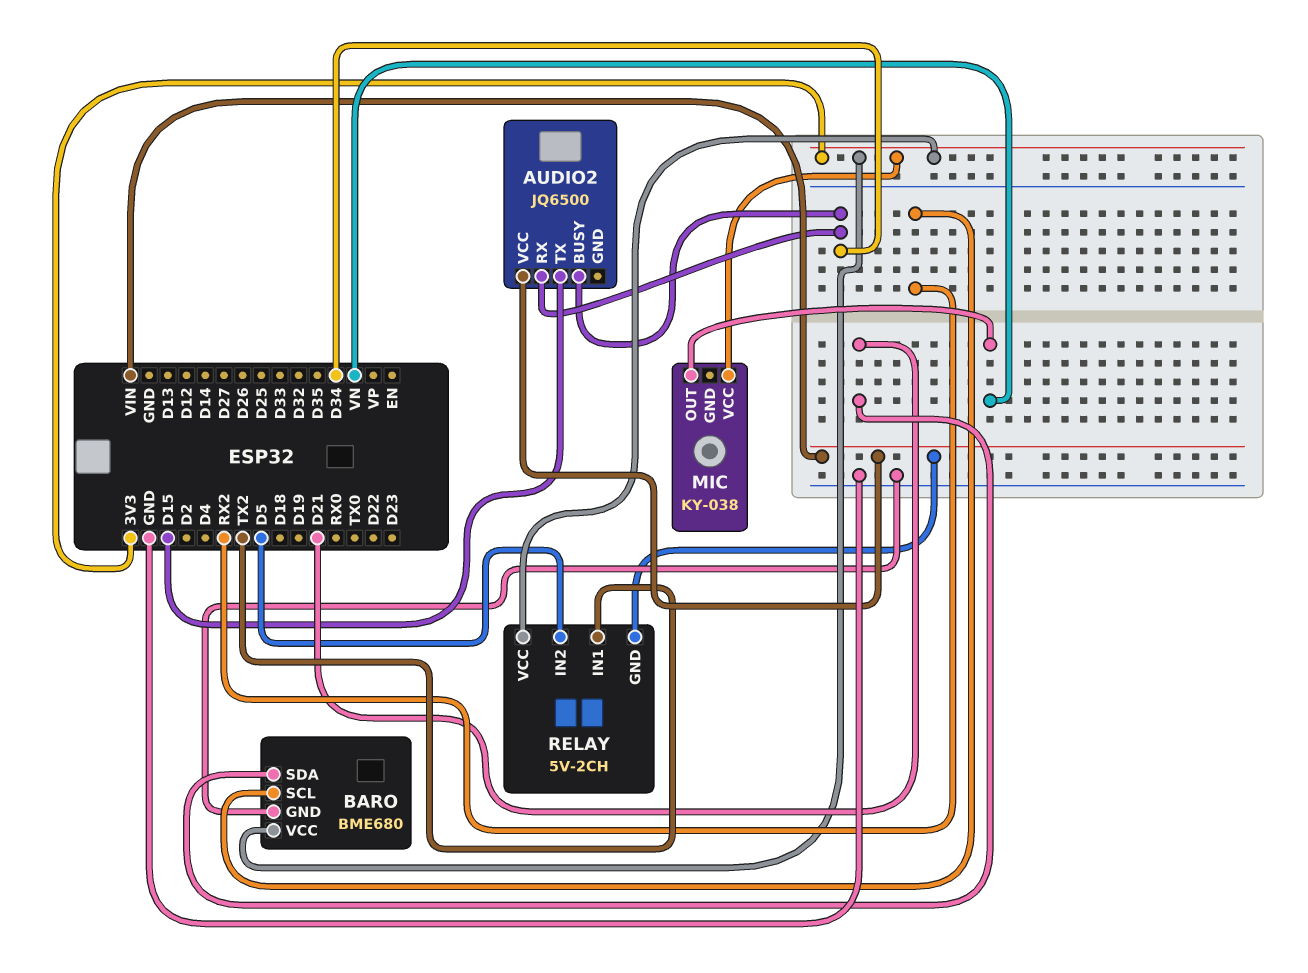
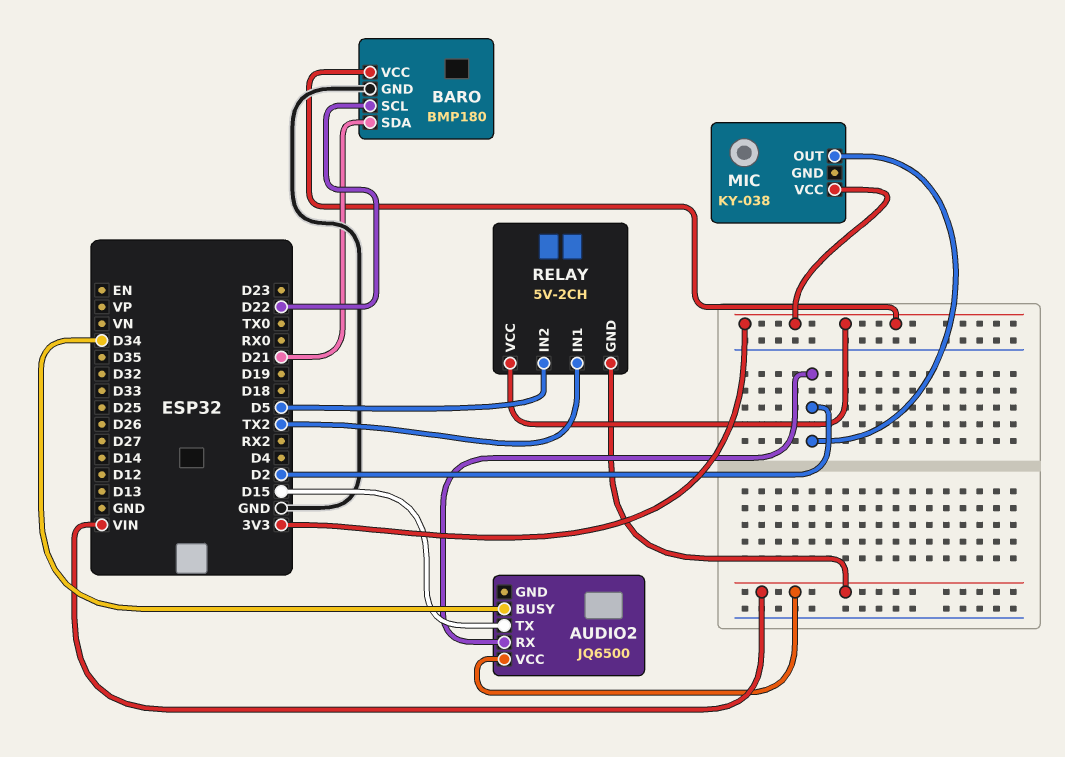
AUDIO2 pin RX: D34 -> D2
BARO: BME680 -> BMP180
BARO pin SCL: RX2 -> D22
MIC pin OUT: VN -> D2

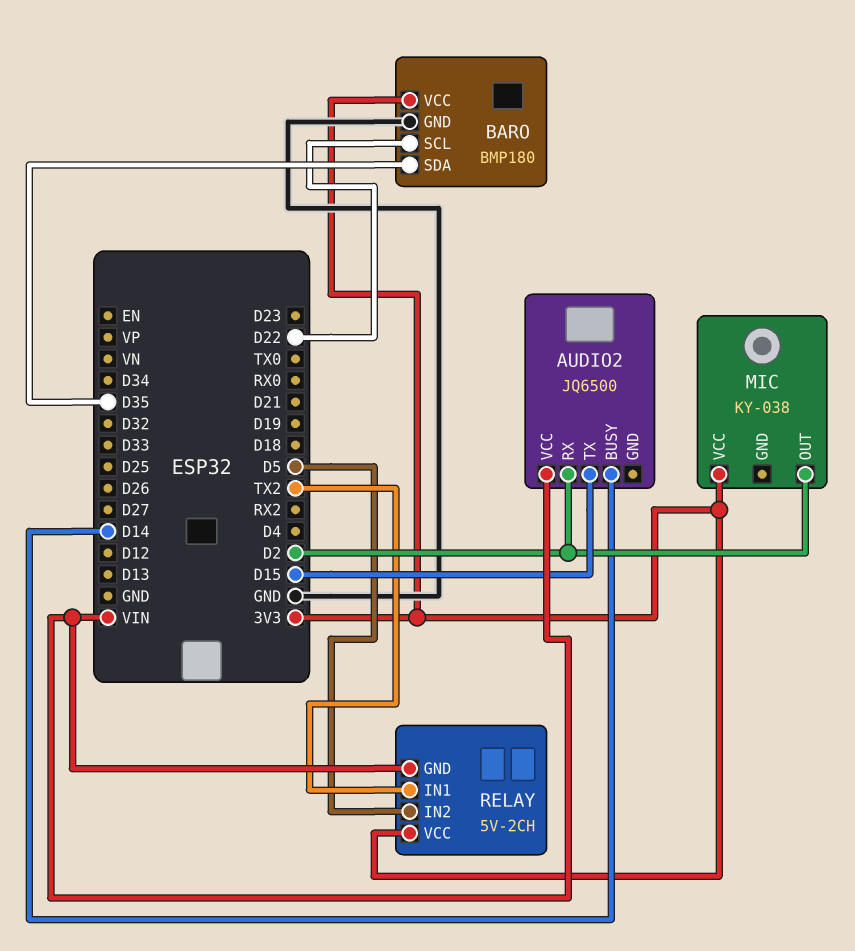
AUDIO2 pin BUSY: D34 -> D14
BARO pin SDA: D21 -> D35

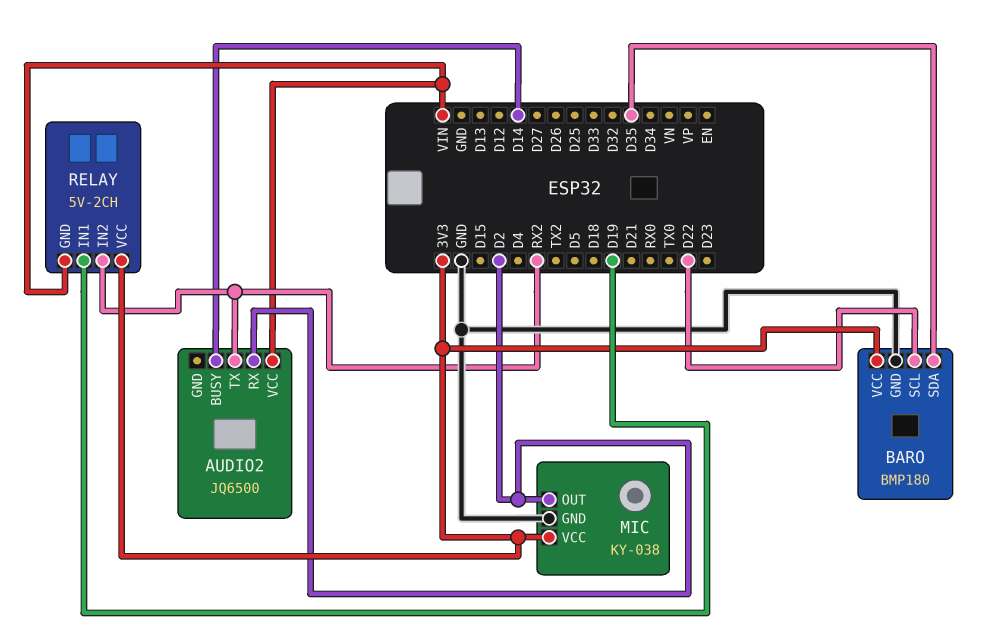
AUDIO2 pin TX: D15 -> RX2
MIC pin GND: none -> GND
RELAY pin IN1: TX2 -> D19
RELAY pin IN2: D5 -> RX2

